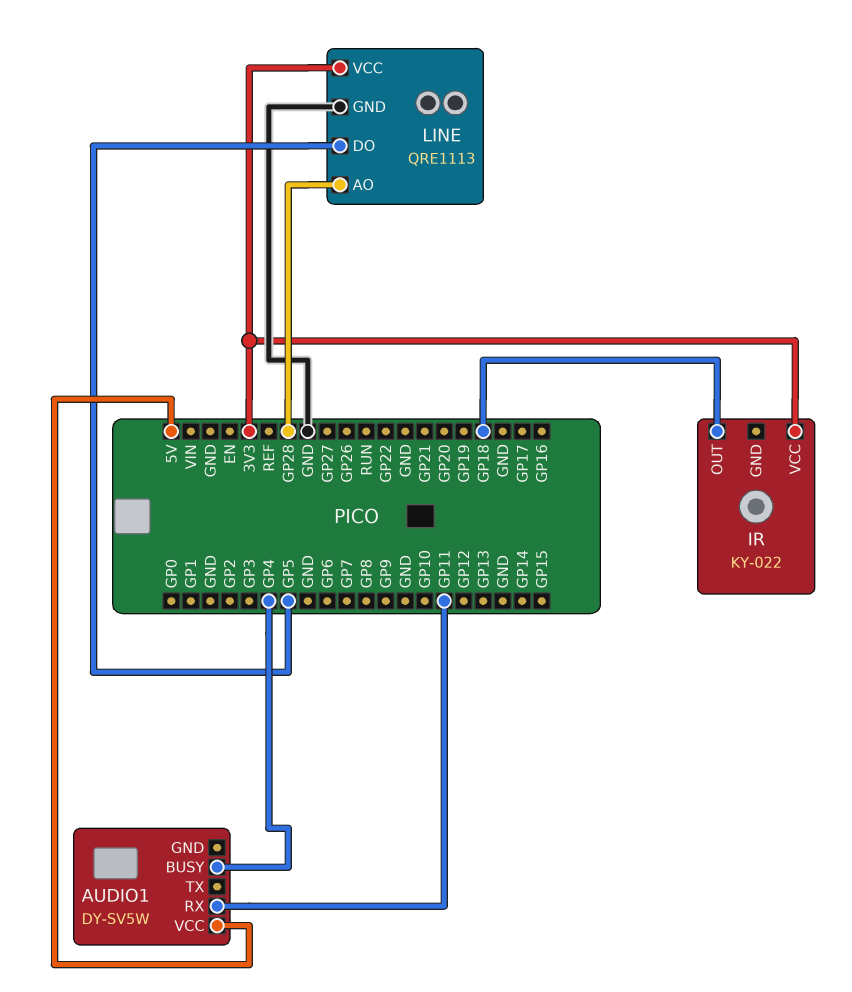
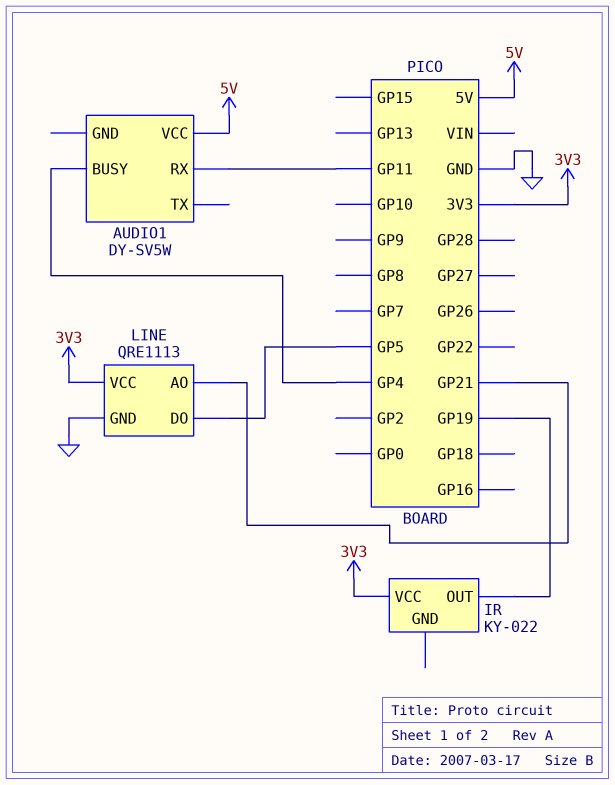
IR pin OUT: GP18 -> GP19
LINE pin AO: GP28 -> GP21

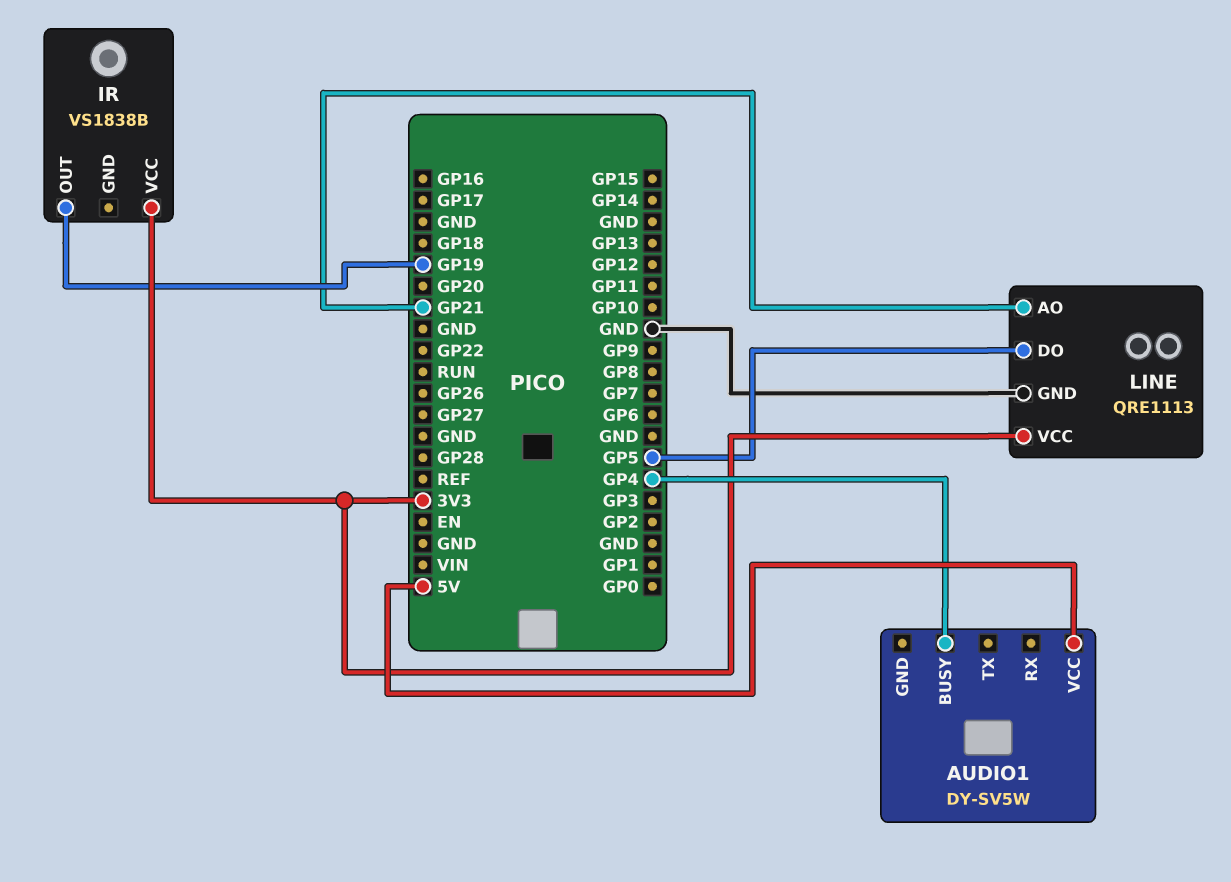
AUDIO1 pin RX: GP11 -> none
IR: KY-022 -> VS1838B

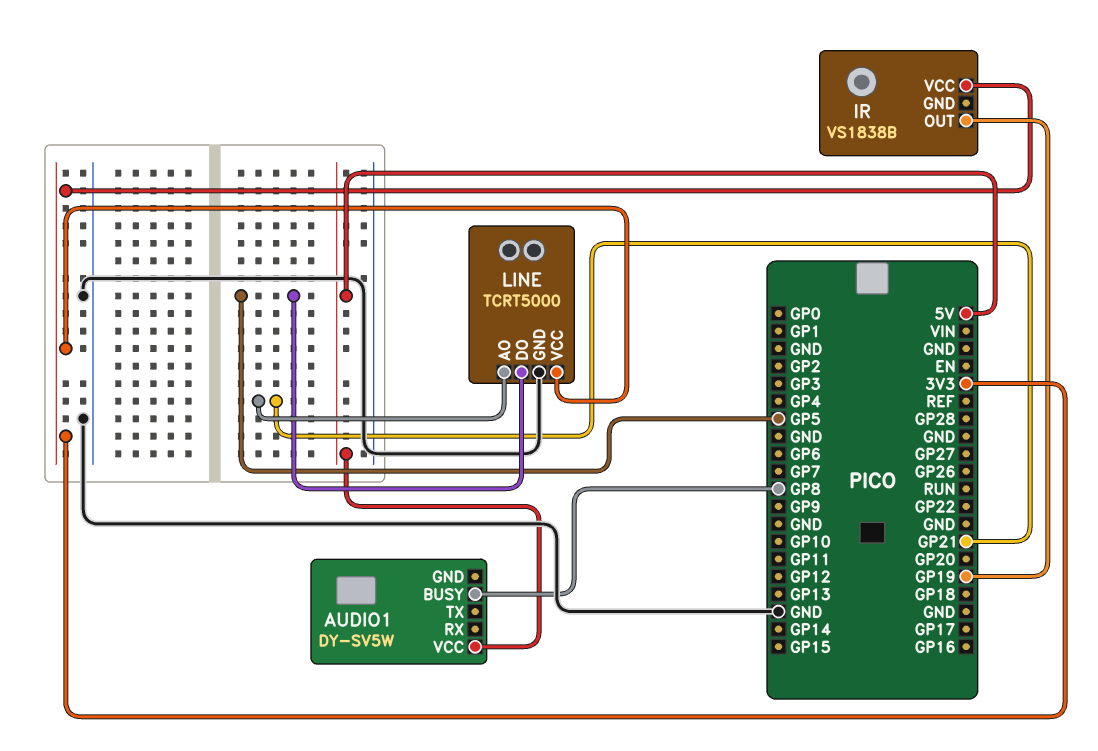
AUDIO1 pin BUSY: GP4 -> GP8
LINE: QRE1113 -> TCRT5000

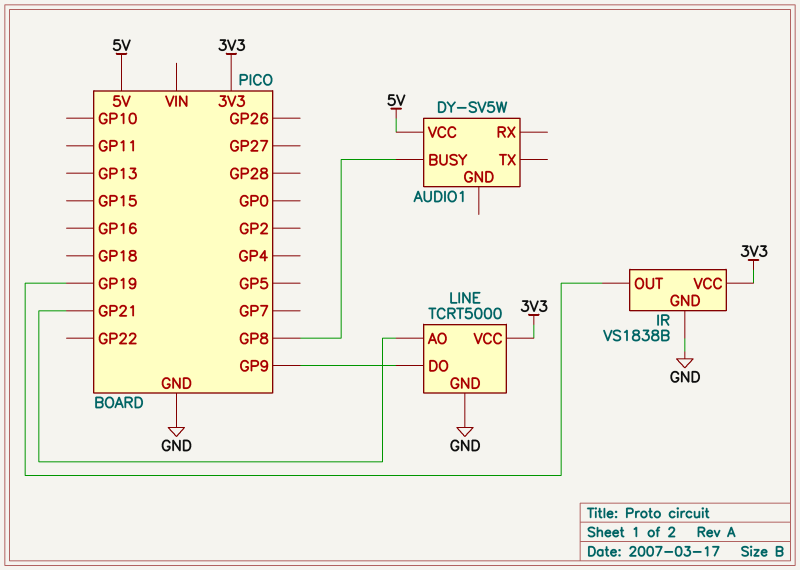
IR pin GND: none -> GND
LINE pin DO: GP5 -> GP9

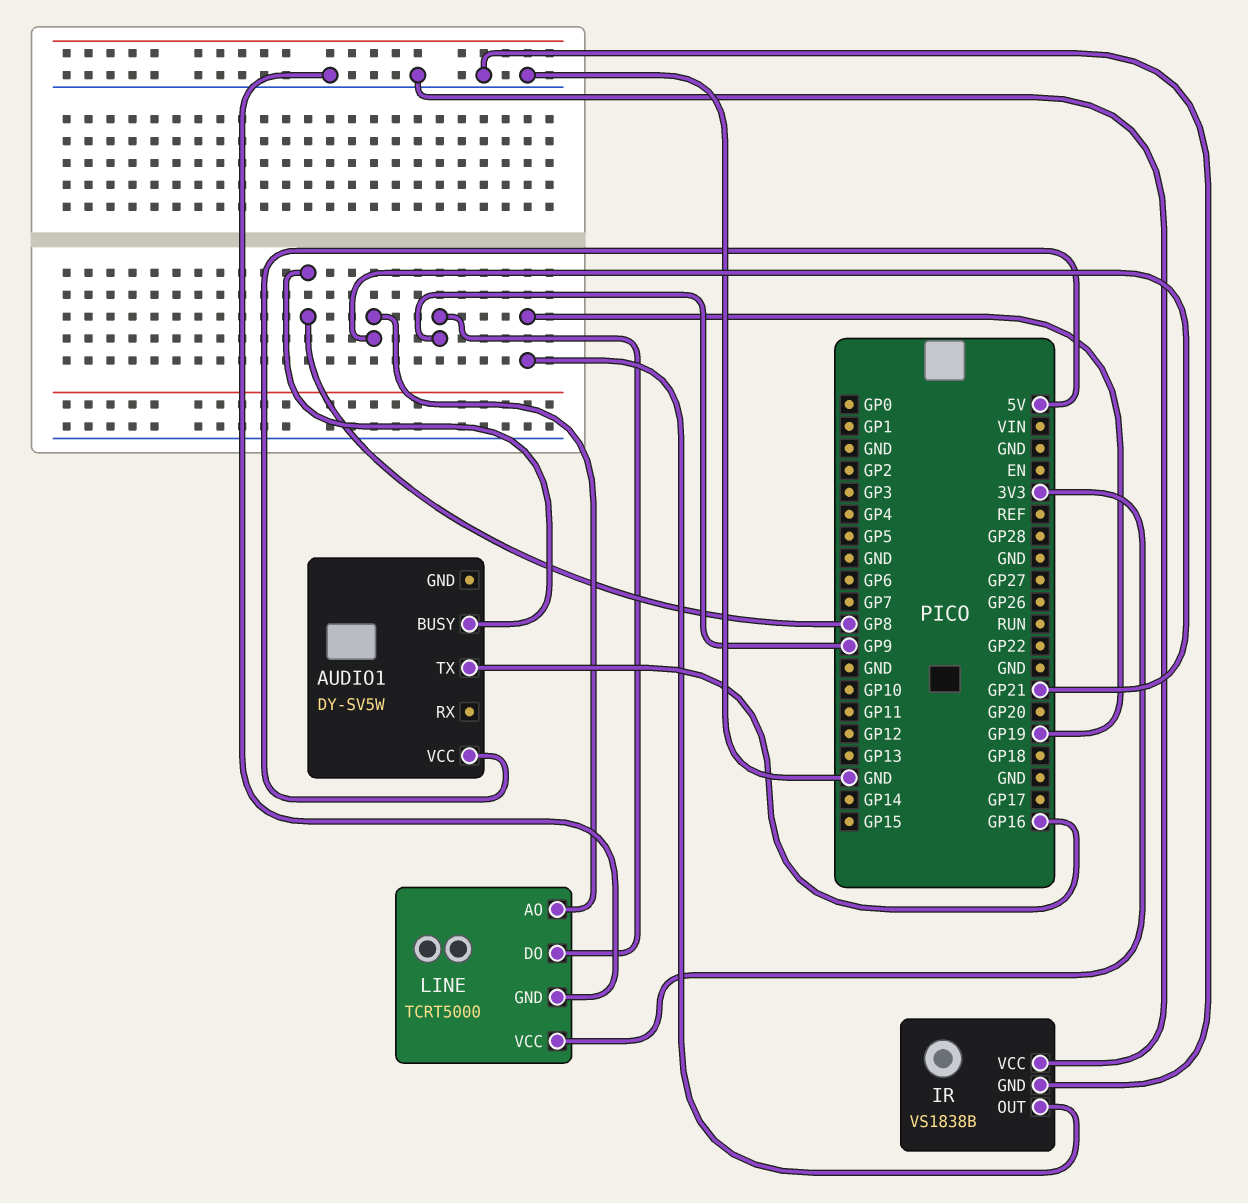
AUDIO1 pin TX: none -> GP16
IR pin VCC: 3V3 -> GND

